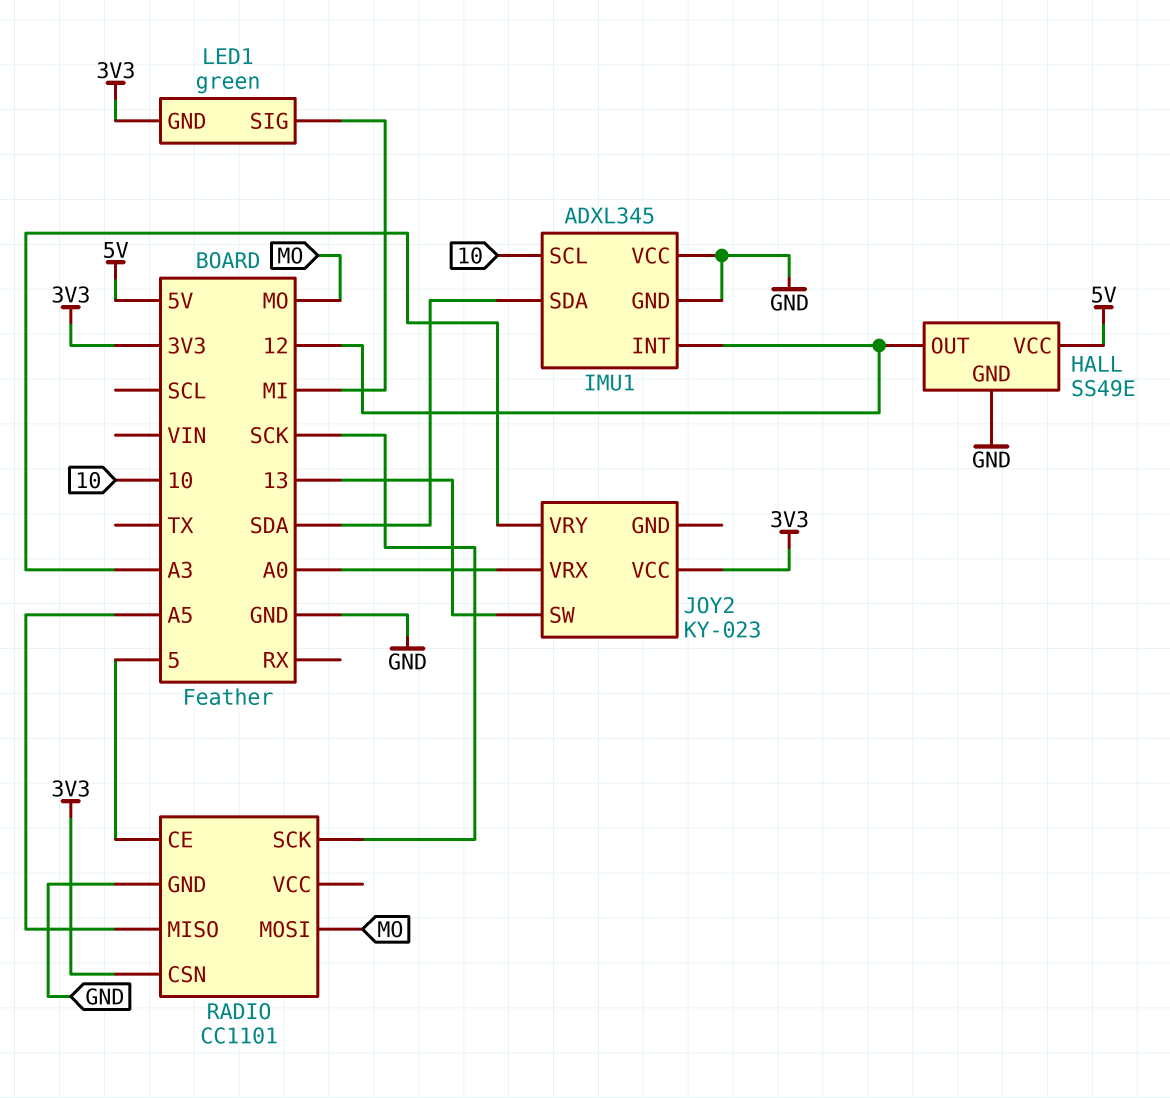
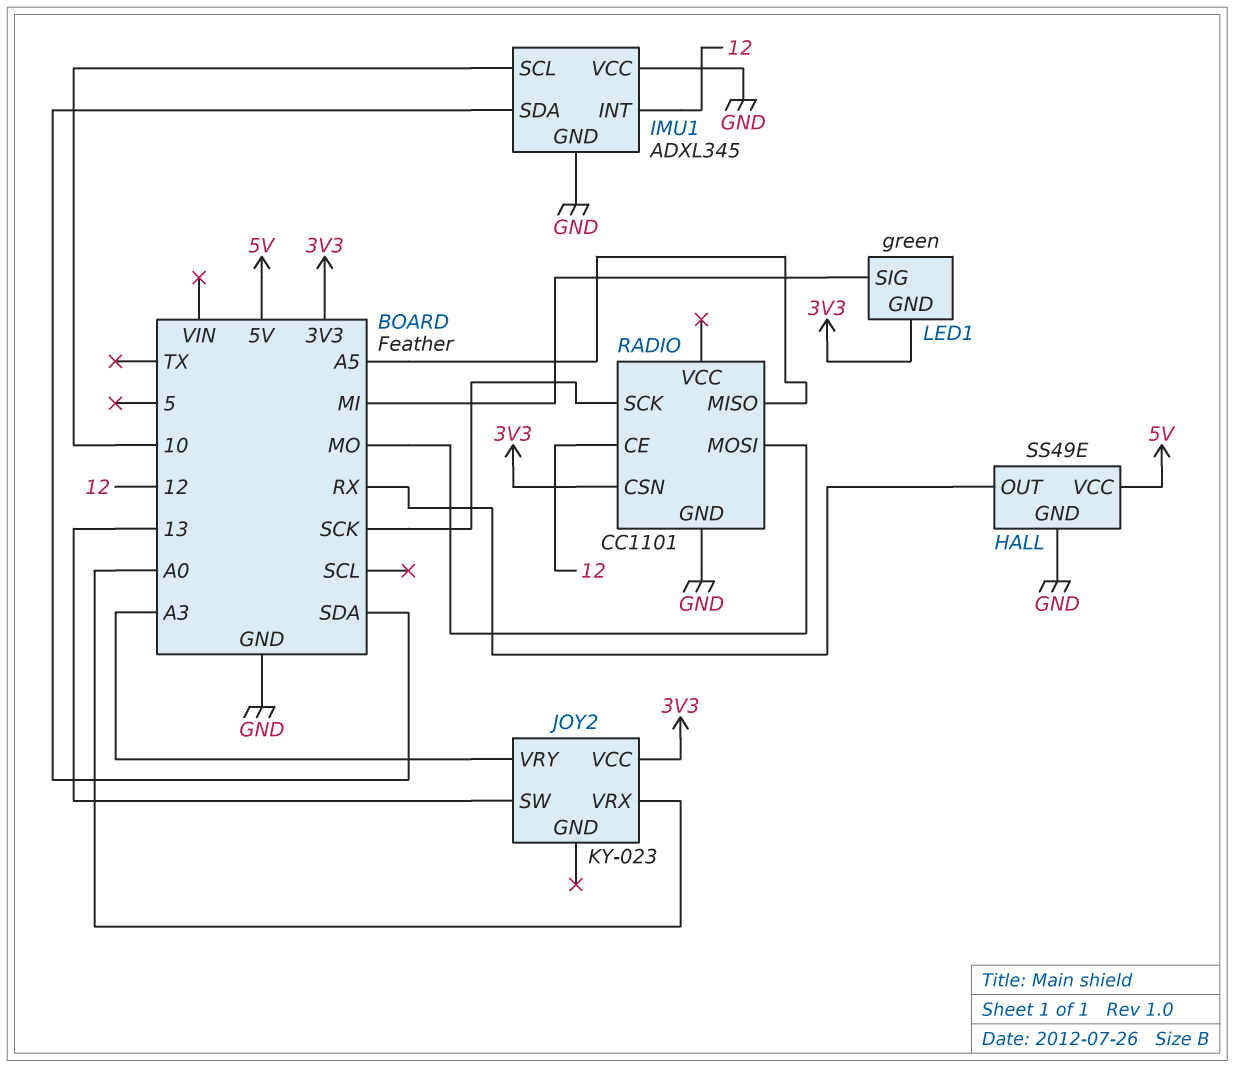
HALL pin OUT: 12 -> RX
RADIO pin CE: 5 -> 12

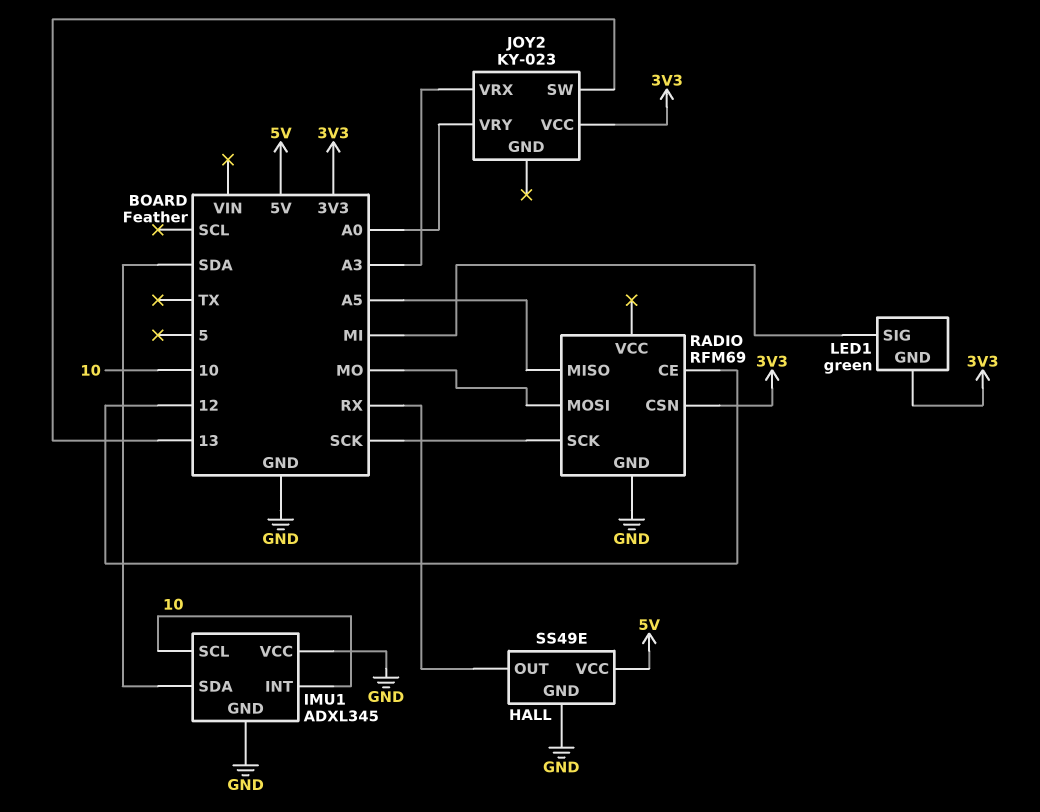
IMU1 pin INT: 12 -> 10
JOY2 pin VRX: A0 -> A3
JOY2 pin VRY: A3 -> A0
RADIO: CC1101 -> RFM69

